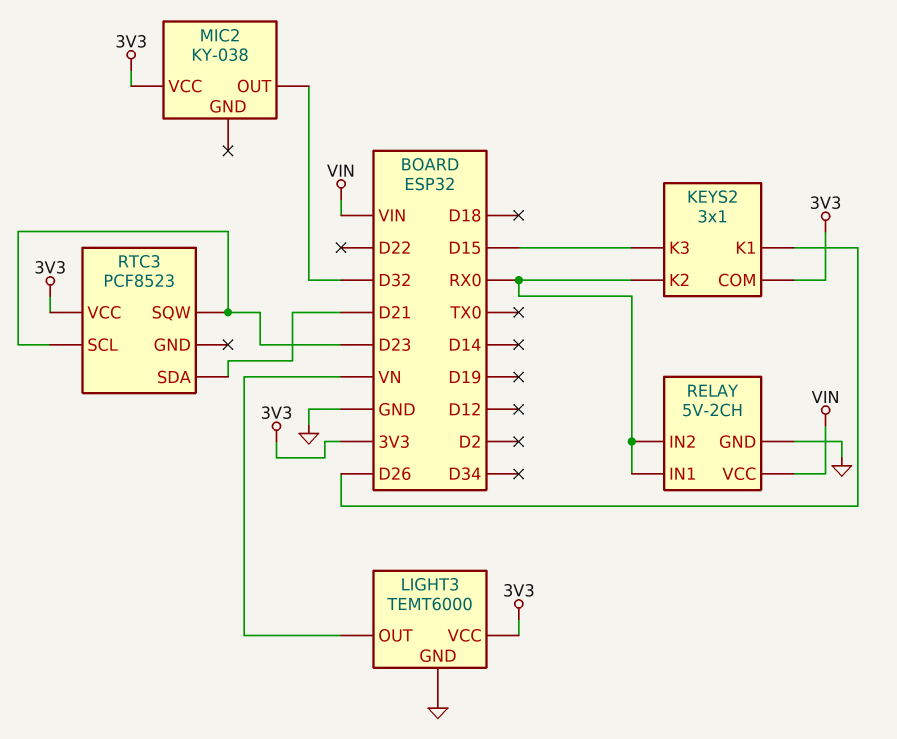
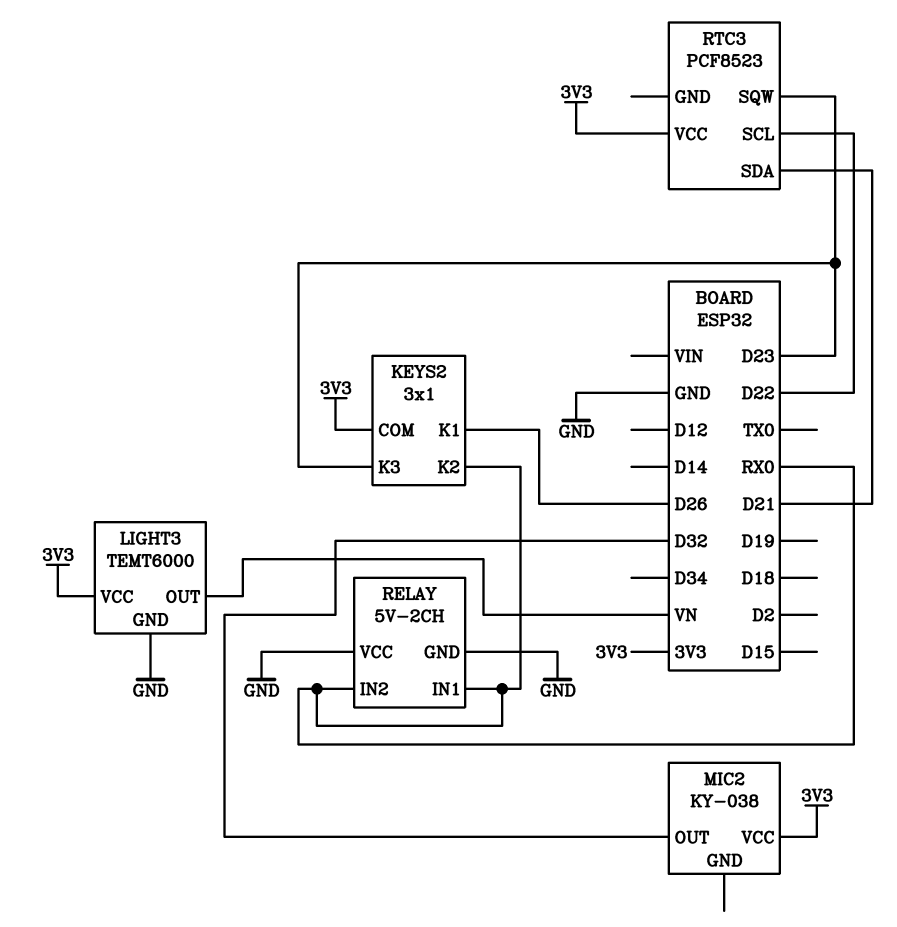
KEYS2 pin K3: D15 -> D23
RELAY pin VCC: VIN -> GND
RTC3 pin SCL: D23 -> D22

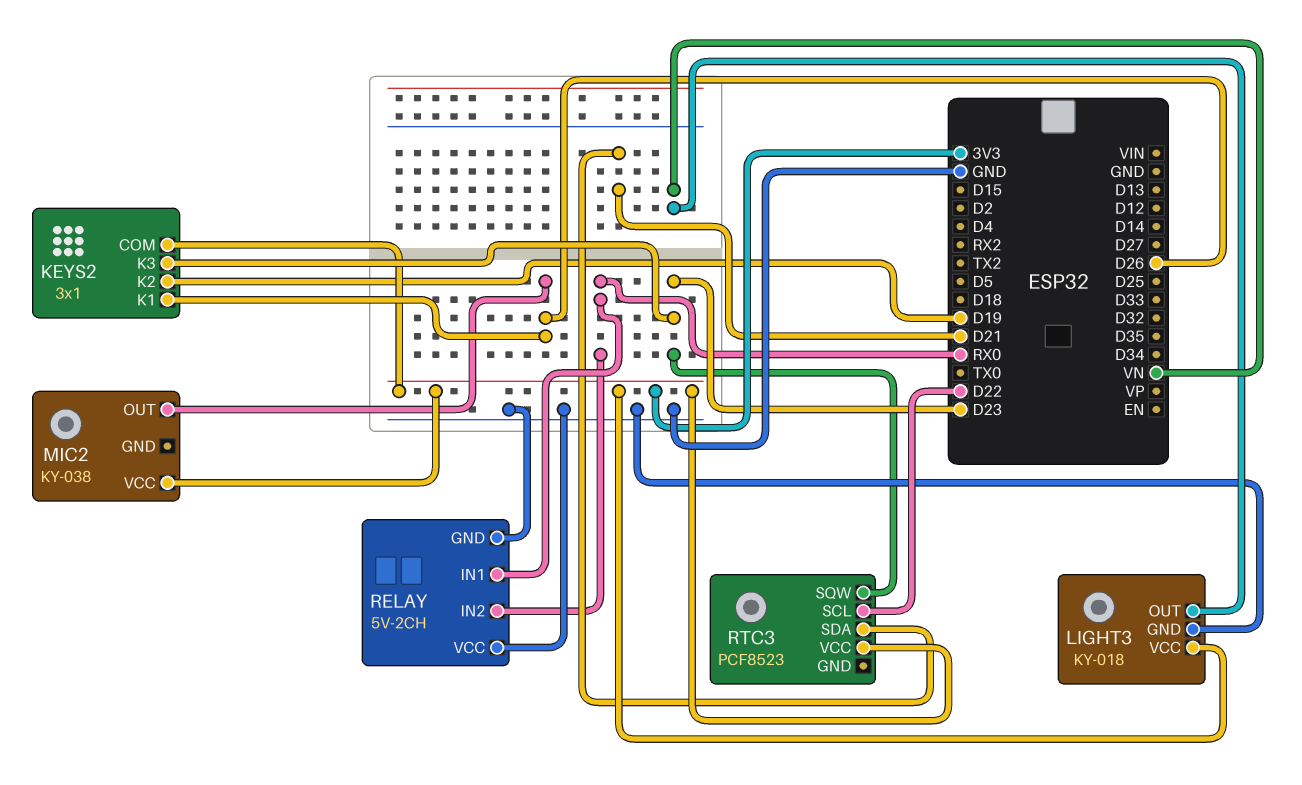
KEYS2 pin K2: RX0 -> D19
LIGHT3: TEMT6000 -> KY-018
MIC2 pin OUT: D32 -> D26

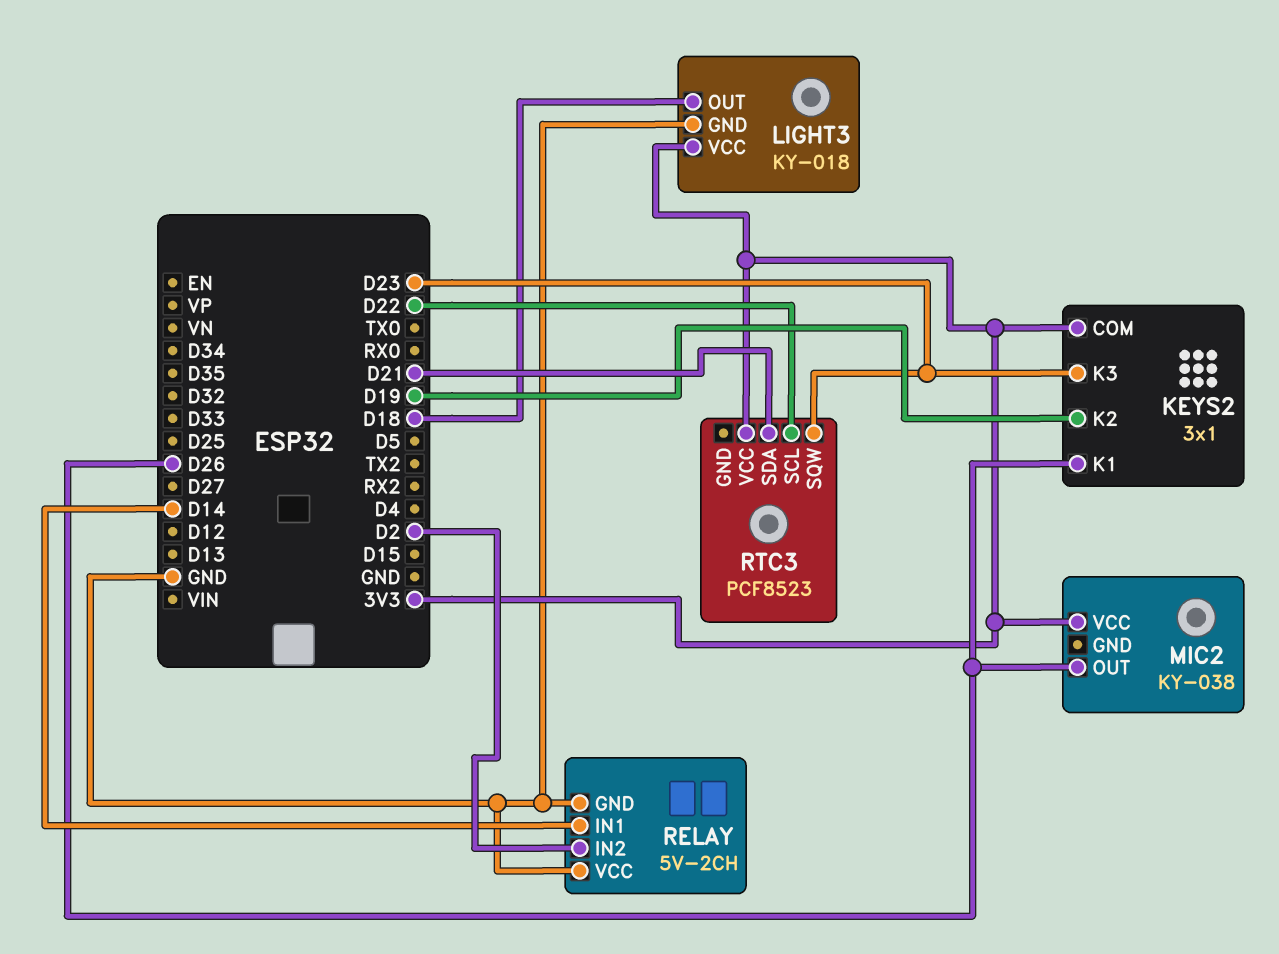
LIGHT3 pin OUT: VN -> D18
RELAY pin IN1: RX0 -> D14
RELAY pin IN2: RX0 -> D2

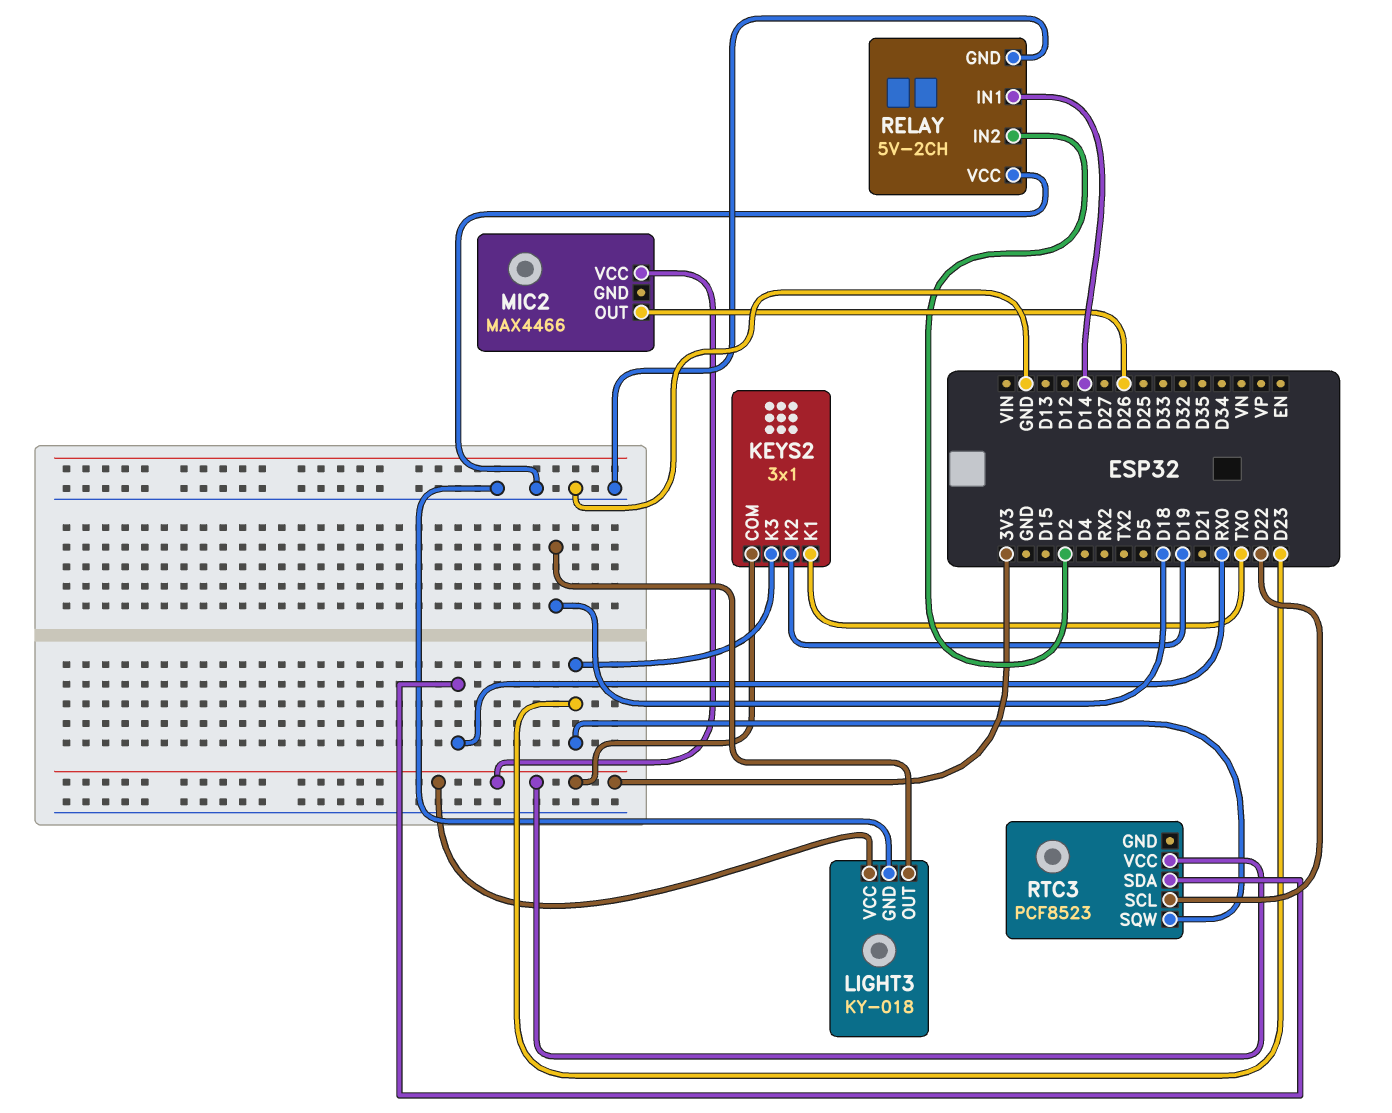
KEYS2 pin K1: D26 -> TX0
MIC2: KY-038 -> MAX4466
RTC3 pin SDA: D21 -> RX0

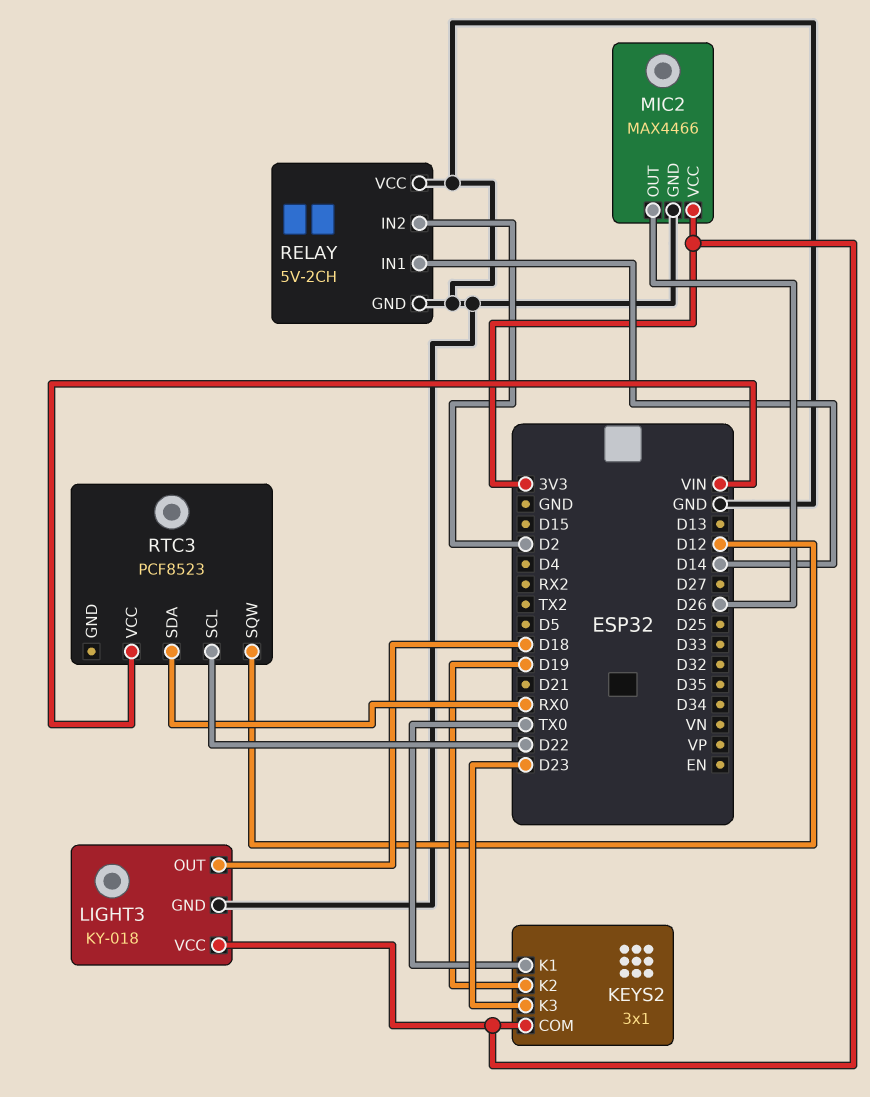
MIC2 pin GND: none -> GND
RTC3 pin SQW: D23 -> D12
RTC3 pin VCC: 3V3 -> VIN

